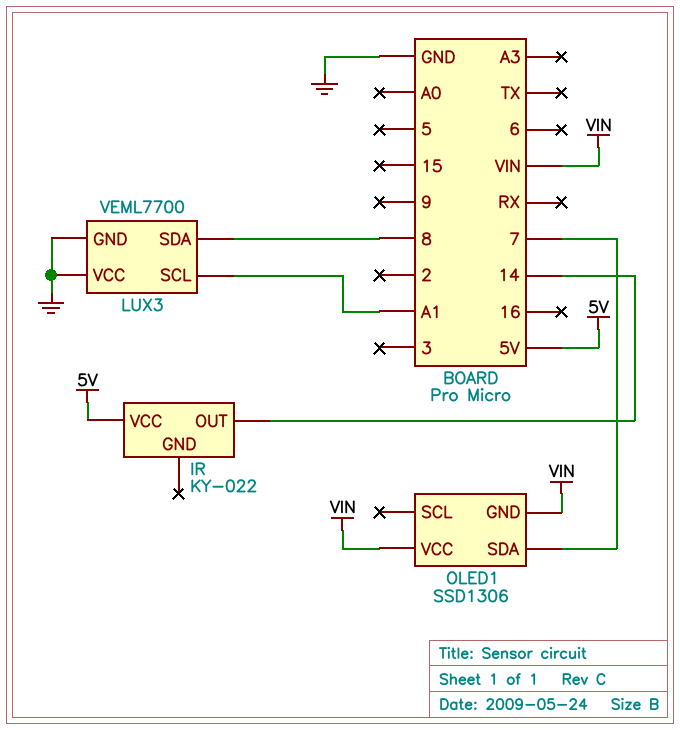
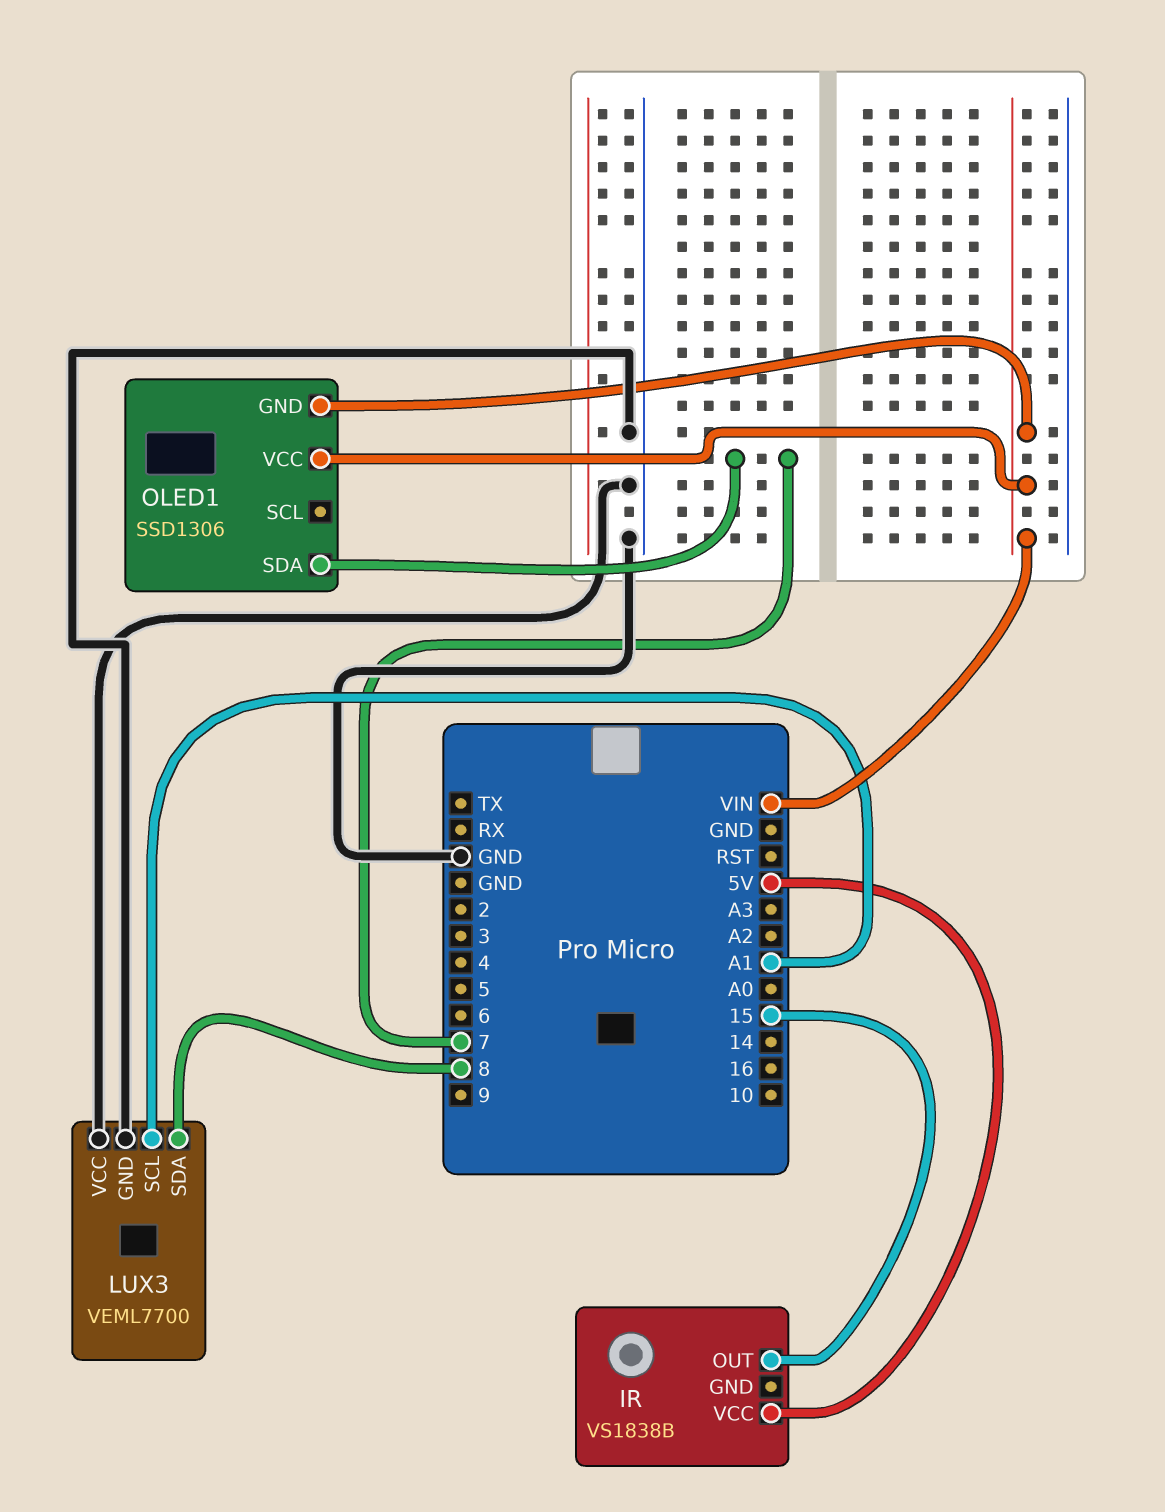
IR: KY-022 -> VS1838B
IR pin OUT: 14 -> 15

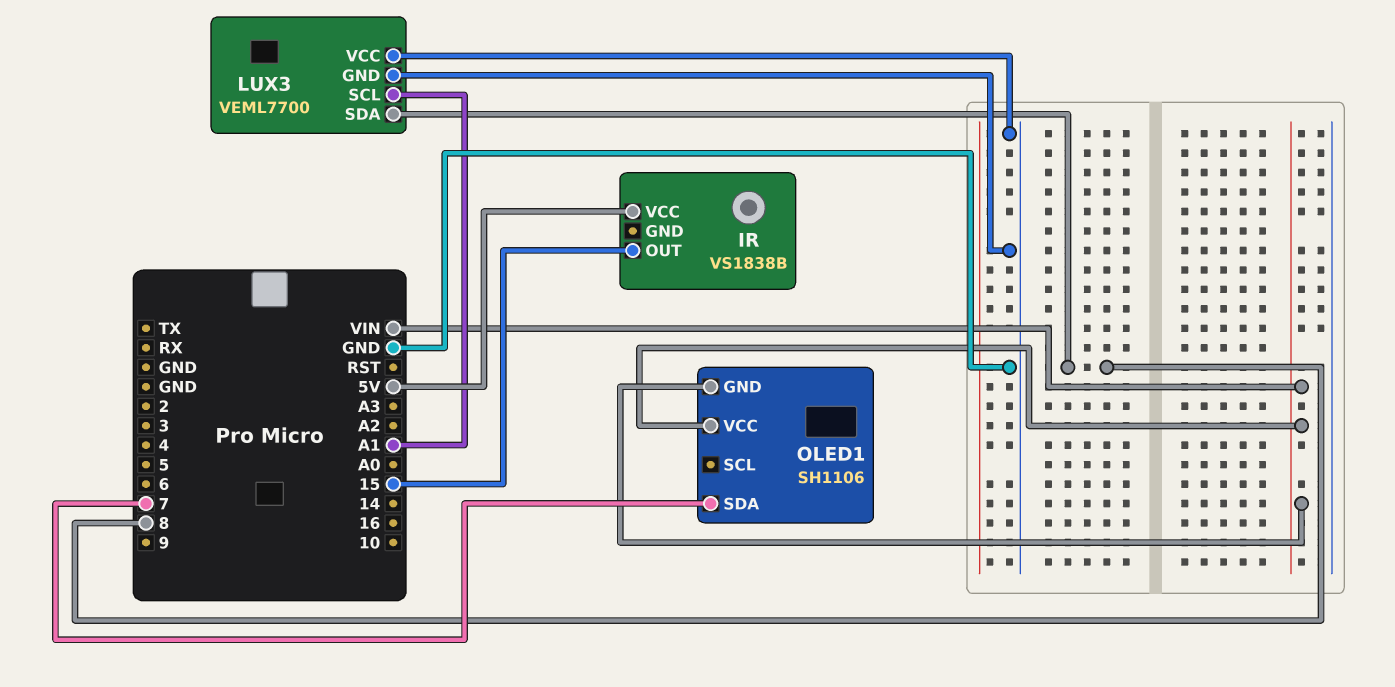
OLED1: SSD1306 -> SH1106

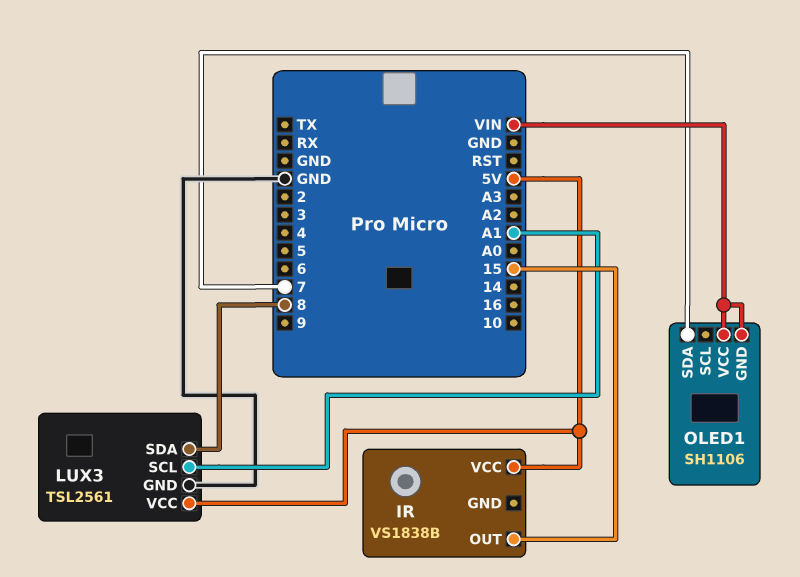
LUX3: VEML7700 -> TSL2561
LUX3 pin VCC: GND -> 5V

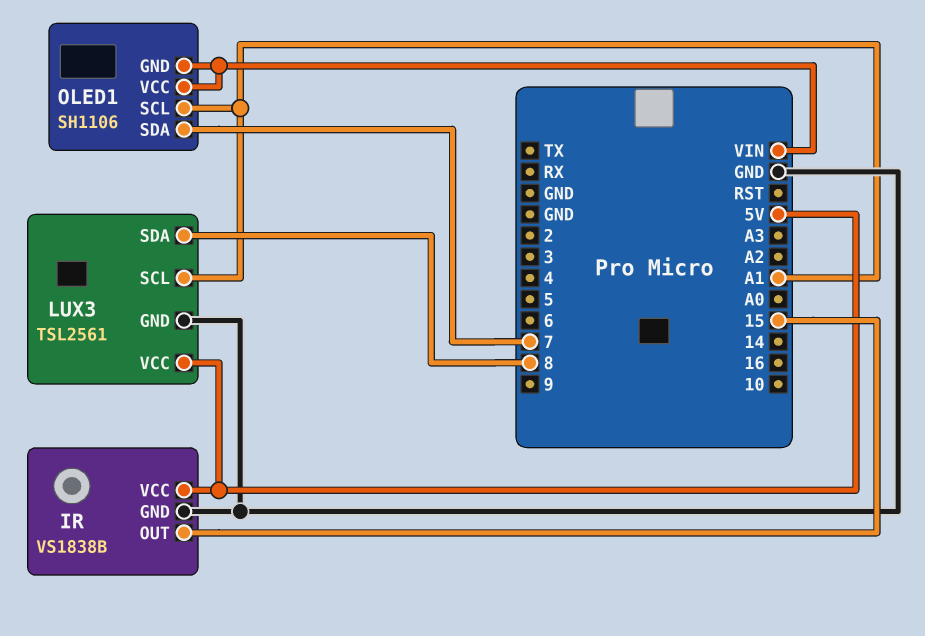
IR pin GND: none -> GND
OLED1 pin SCL: none -> A1

